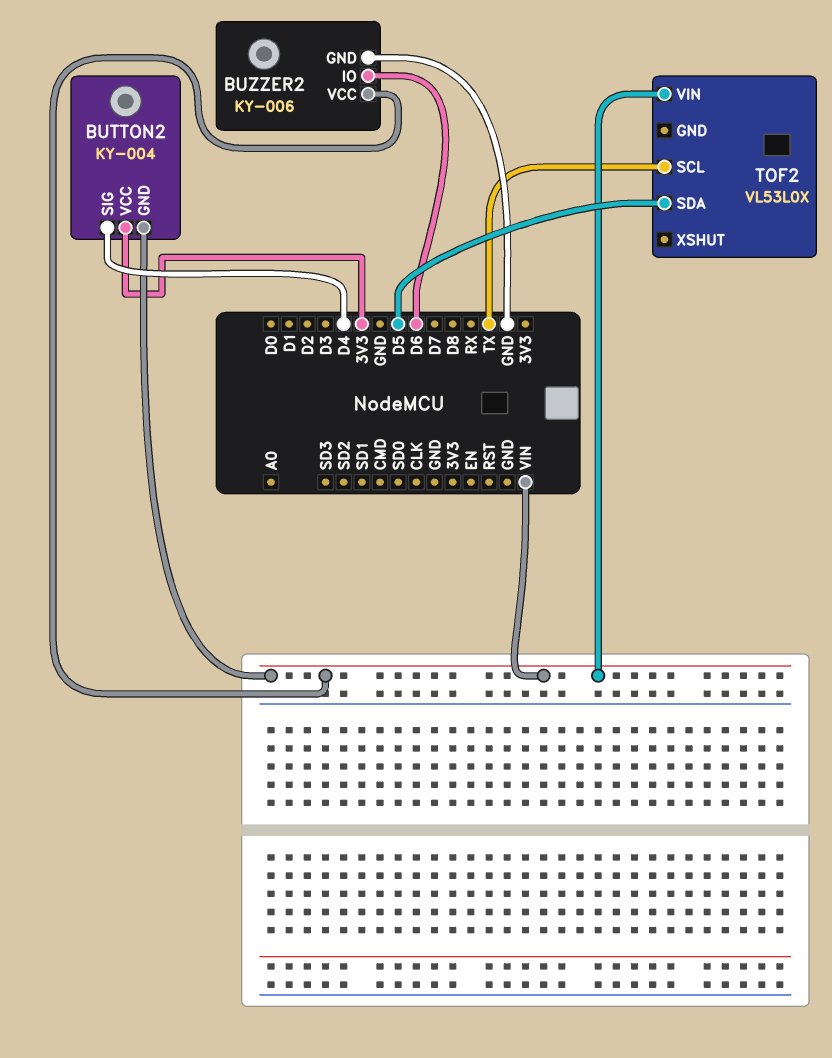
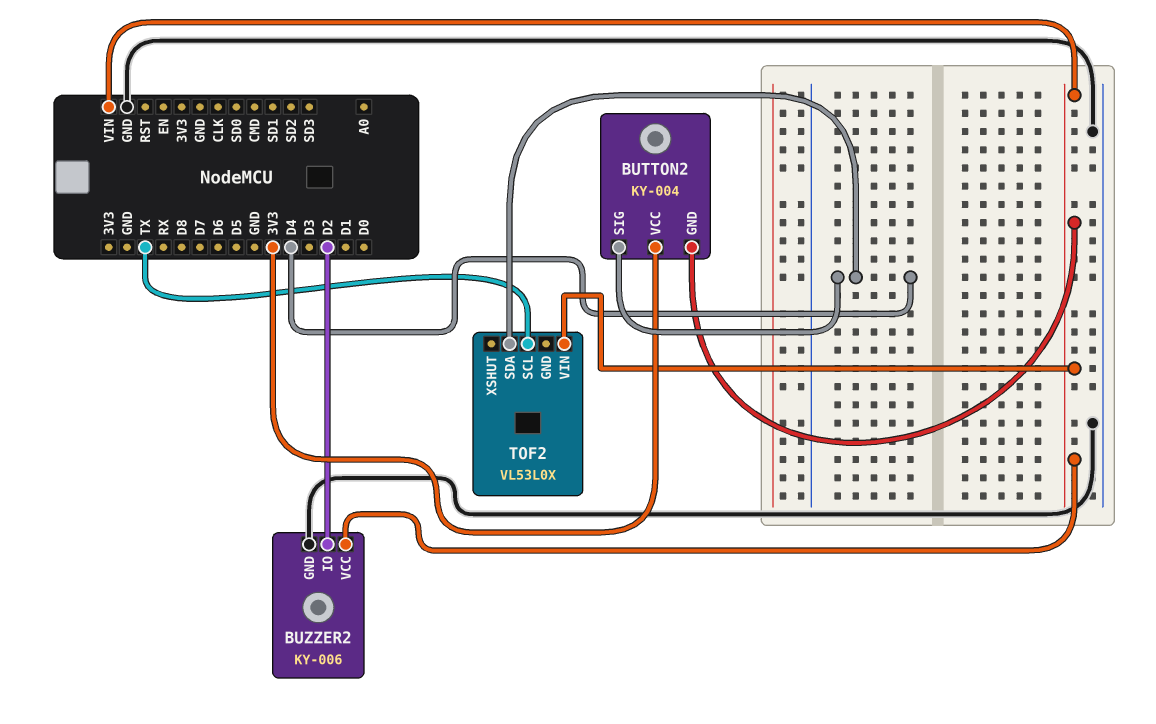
BUZZER2 pin IO: D6 -> D2
TOF2 pin SDA: D5 -> D4

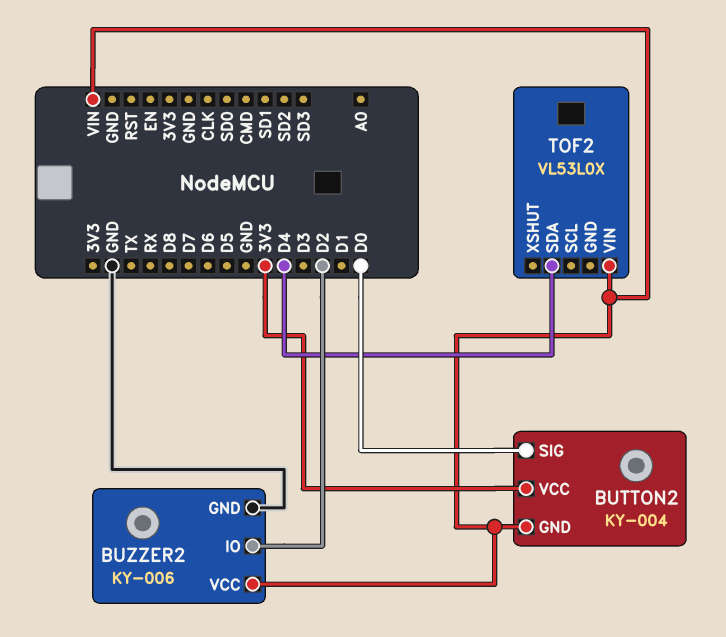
BUTTON2 pin SIG: D4 -> D0
TOF2 pin SCL: TX -> none

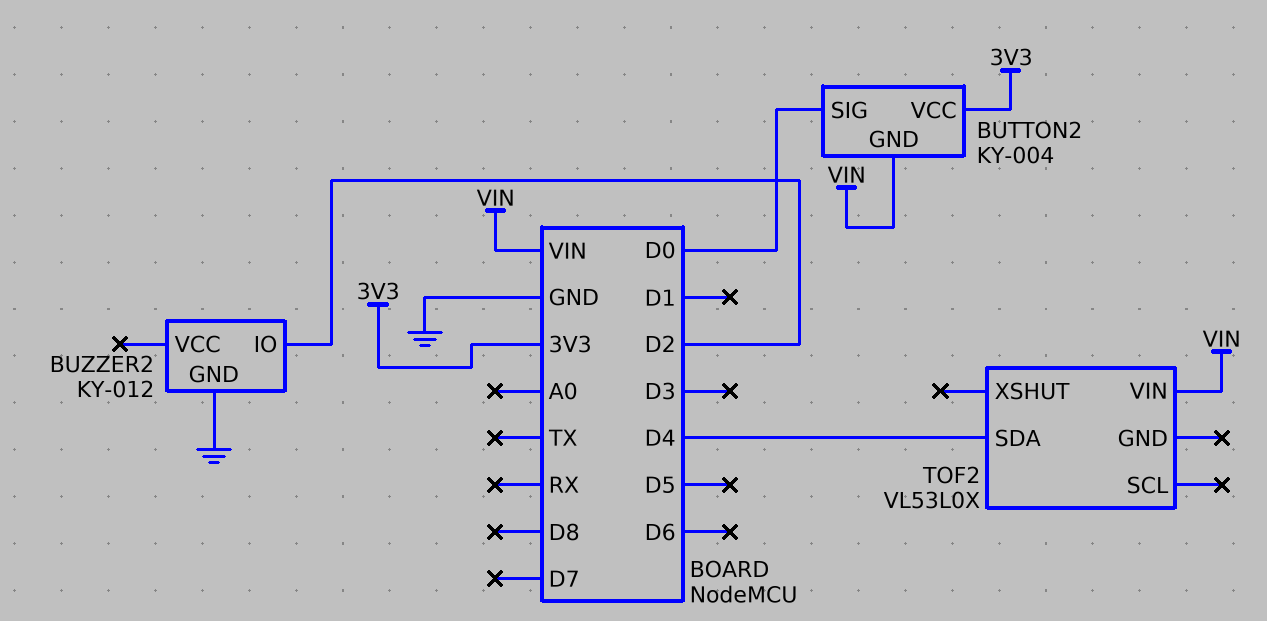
BUZZER2: KY-006 -> KY-012
BUZZER2 pin VCC: VIN -> none

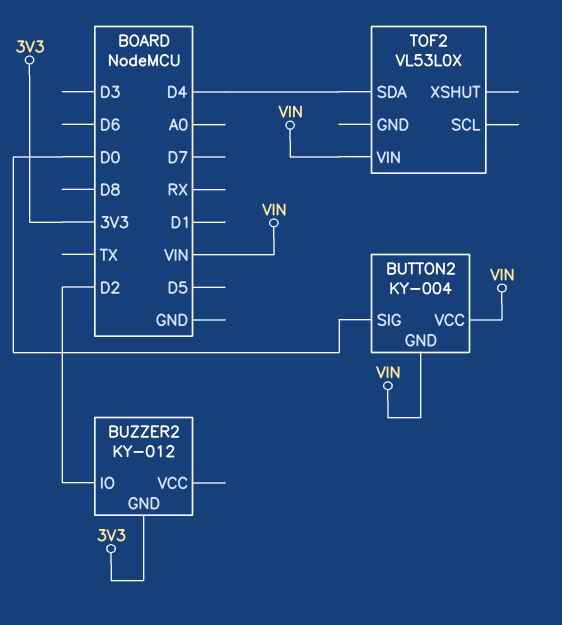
BUTTON2 pin VCC: 3V3 -> VIN
BUZZER2 pin GND: GND -> 3V3

